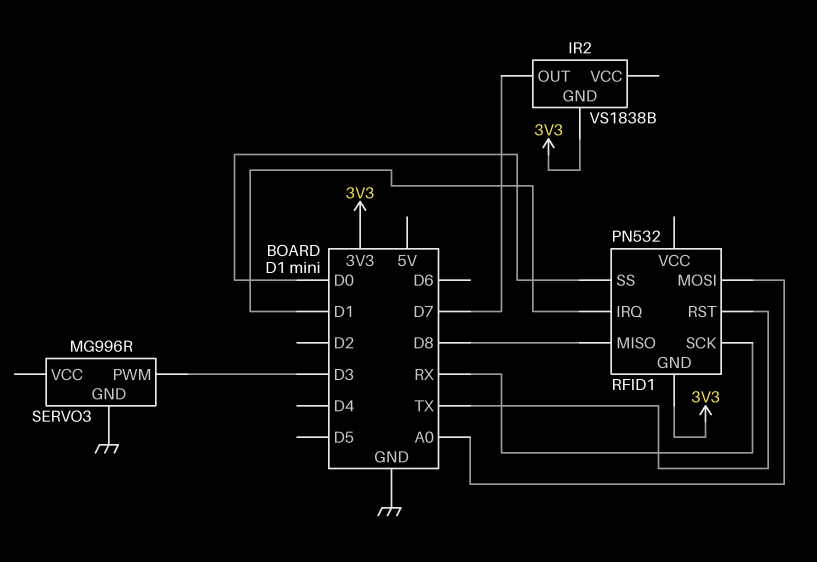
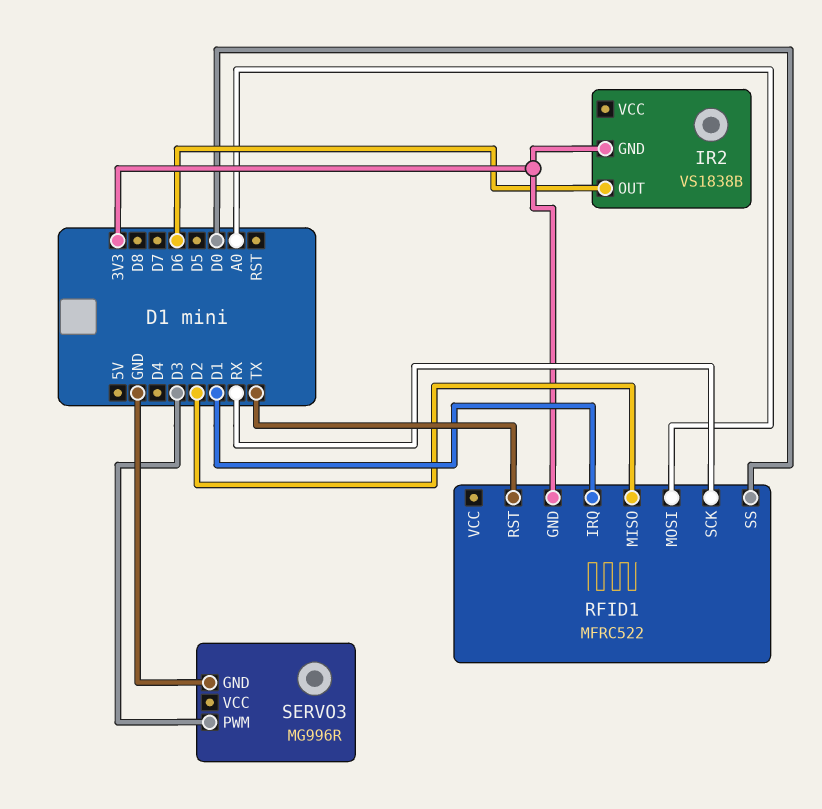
IR2 pin OUT: D7 -> D6
RFID1: PN532 -> MFRC522
RFID1 pin MISO: D8 -> D2

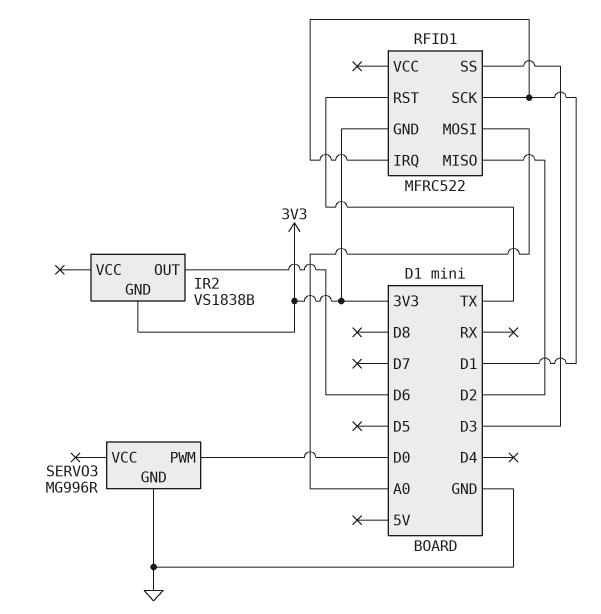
RFID1 pin SCK: RX -> D1
RFID1 pin SS: D0 -> D3
SERVO3 pin PWM: D3 -> D0

